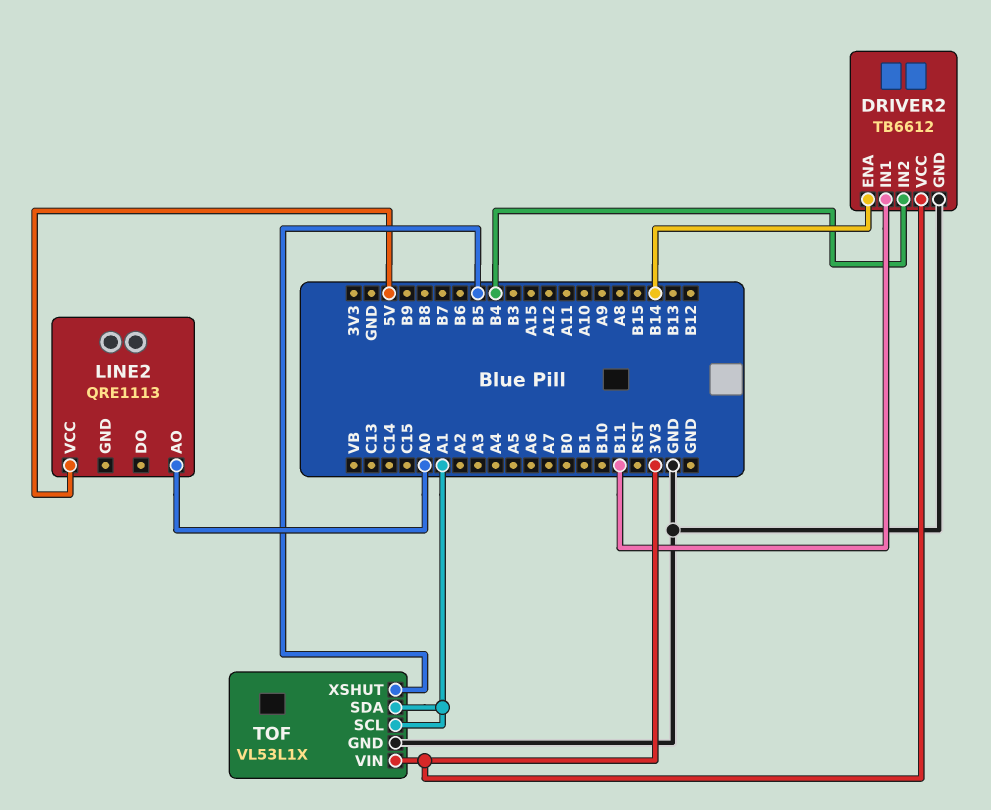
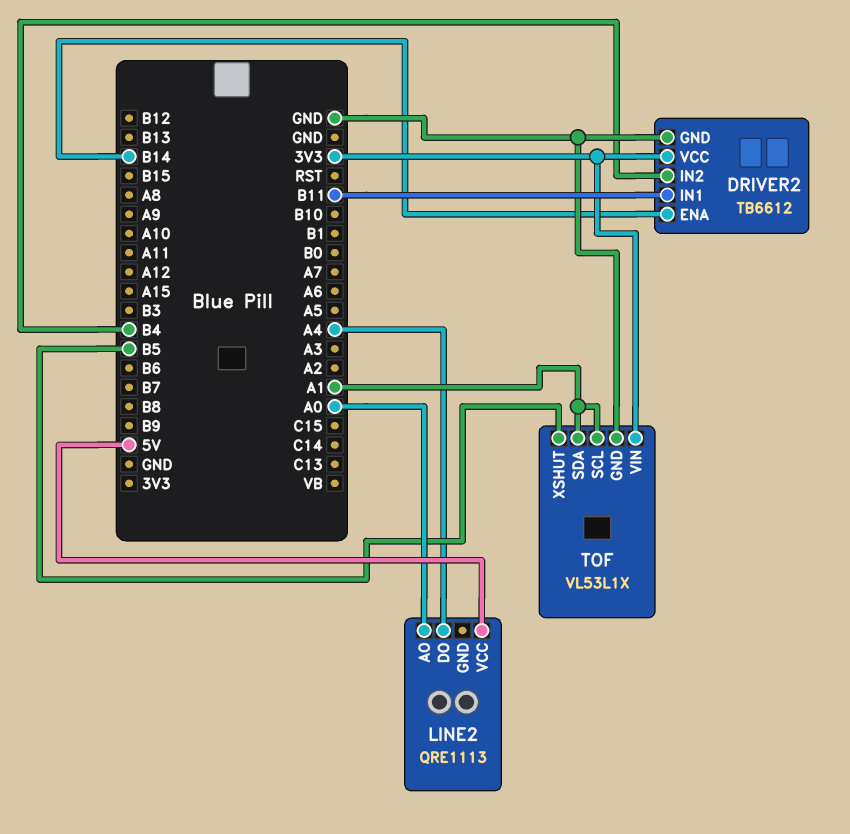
LINE2 pin DO: none -> A4

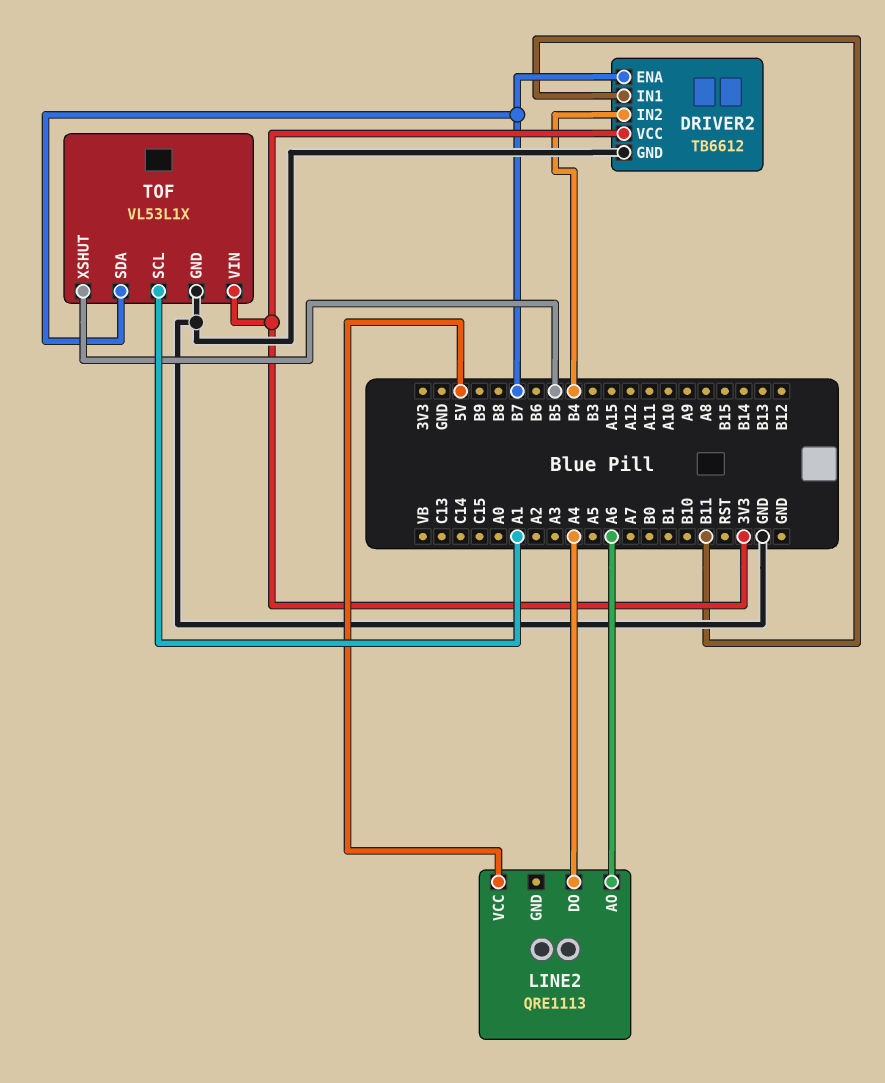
DRIVER2 pin ENA: B14 -> B7
LINE2 pin AO: A0 -> A6
TOF pin SDA: A1 -> B7

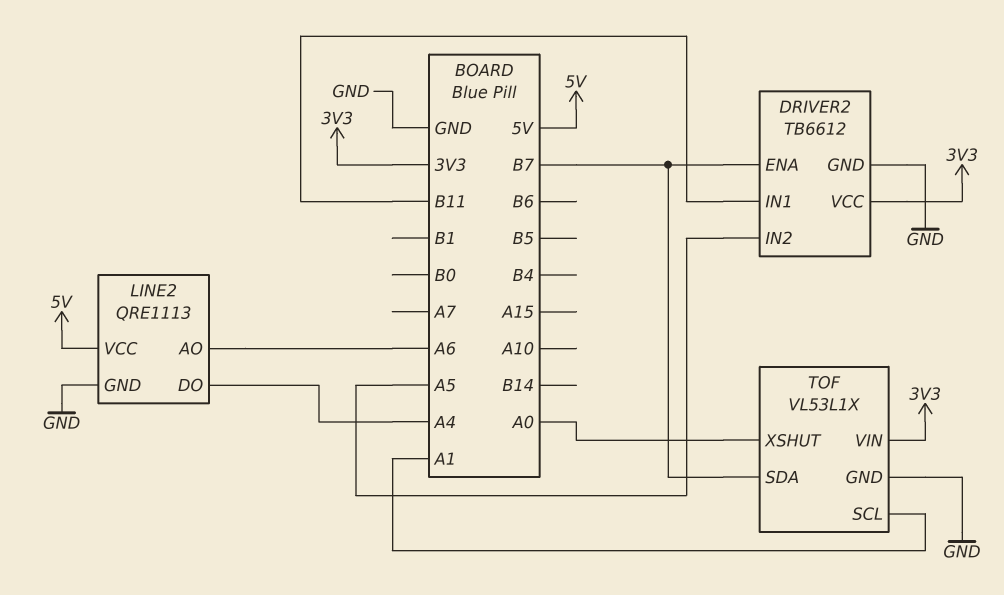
DRIVER2 pin IN2: B4 -> A5
LINE2 pin GND: none -> GND
TOF pin XSHUT: B5 -> A0

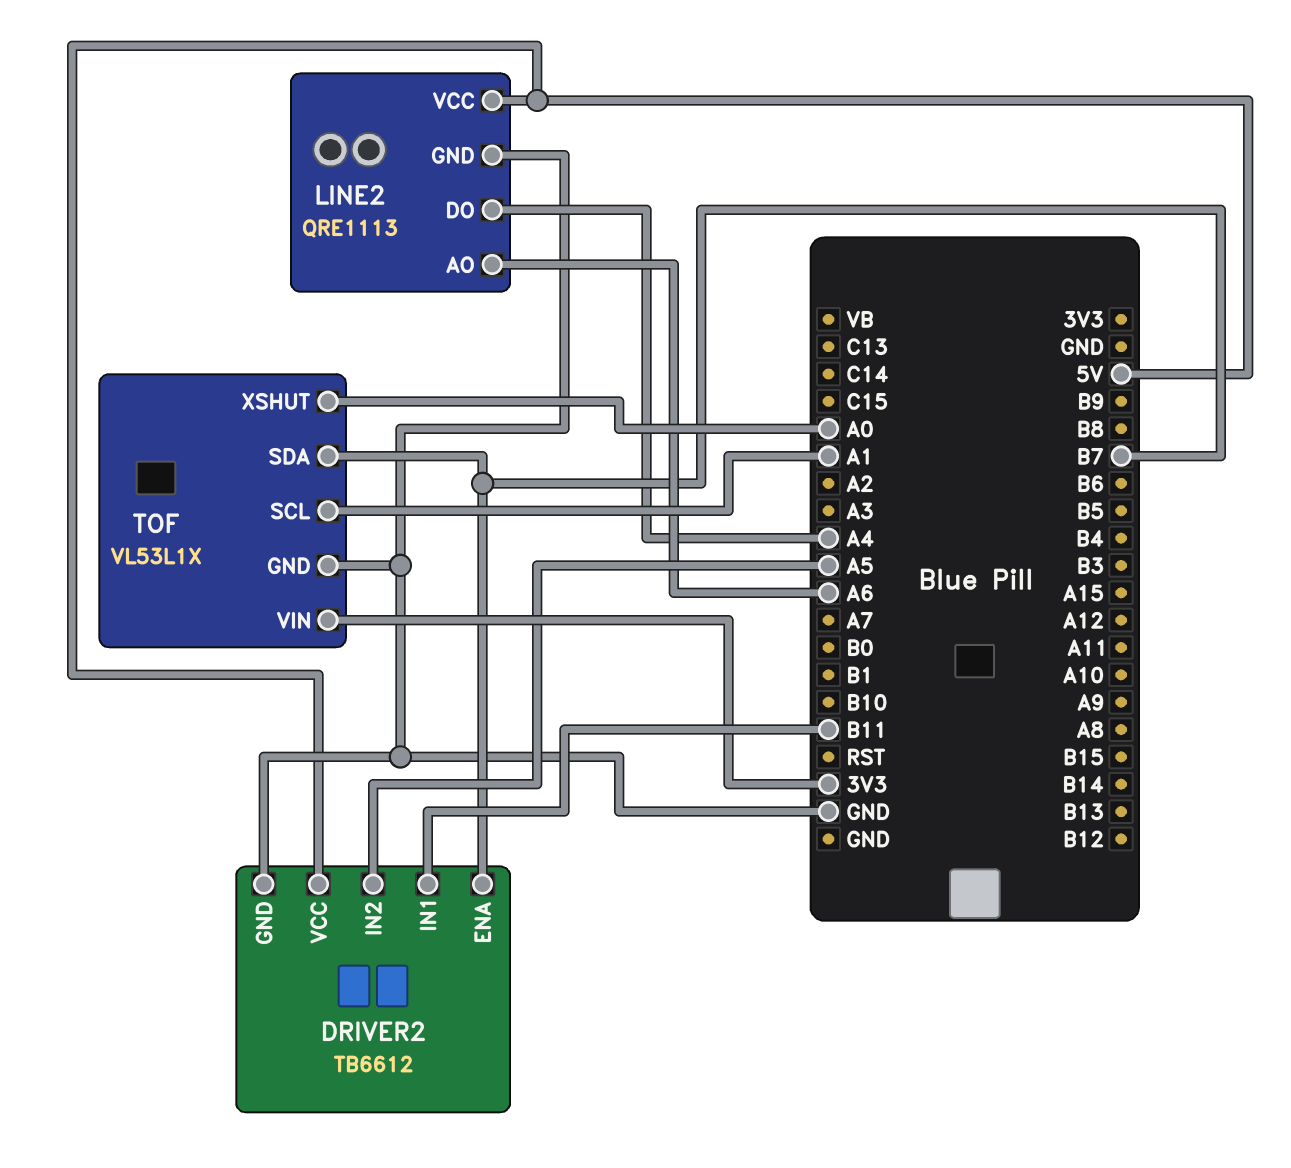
DRIVER2 pin VCC: 3V3 -> 5V

